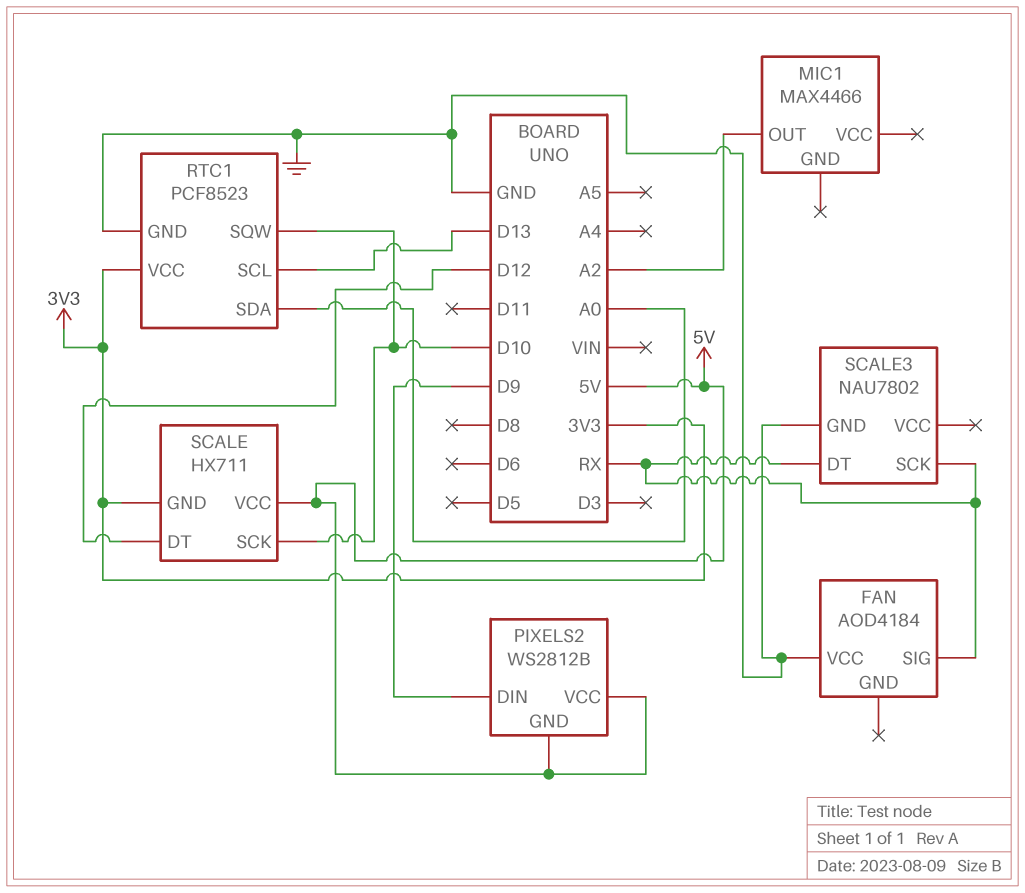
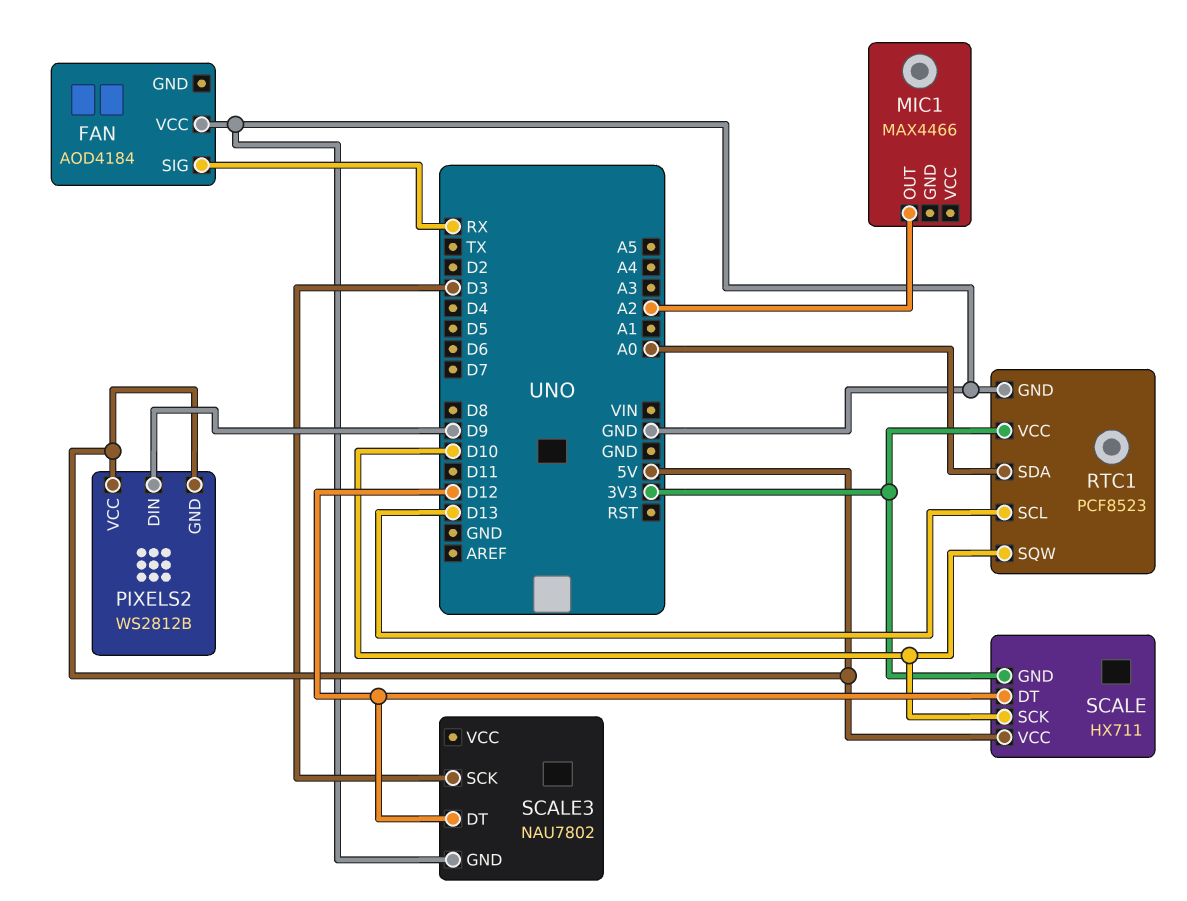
SCALE3 pin DT: RX -> D12
SCALE3 pin SCK: RX -> D3

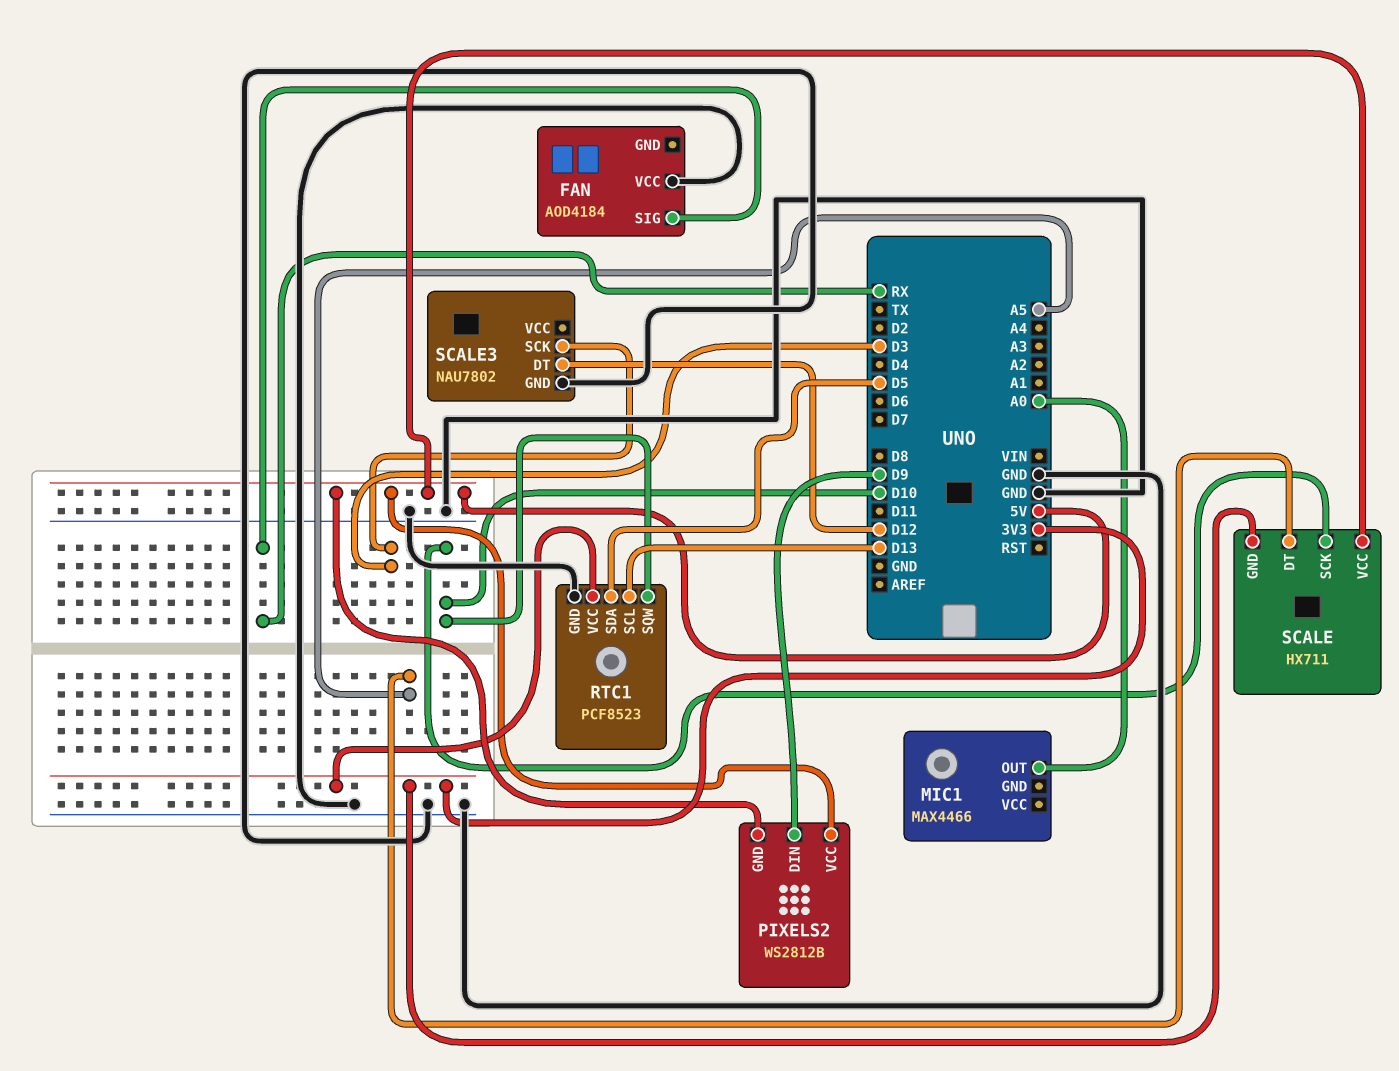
MIC1 pin OUT: A2 -> A0
RTC1 pin SDA: A0 -> D5
SCALE pin DT: D12 -> A5

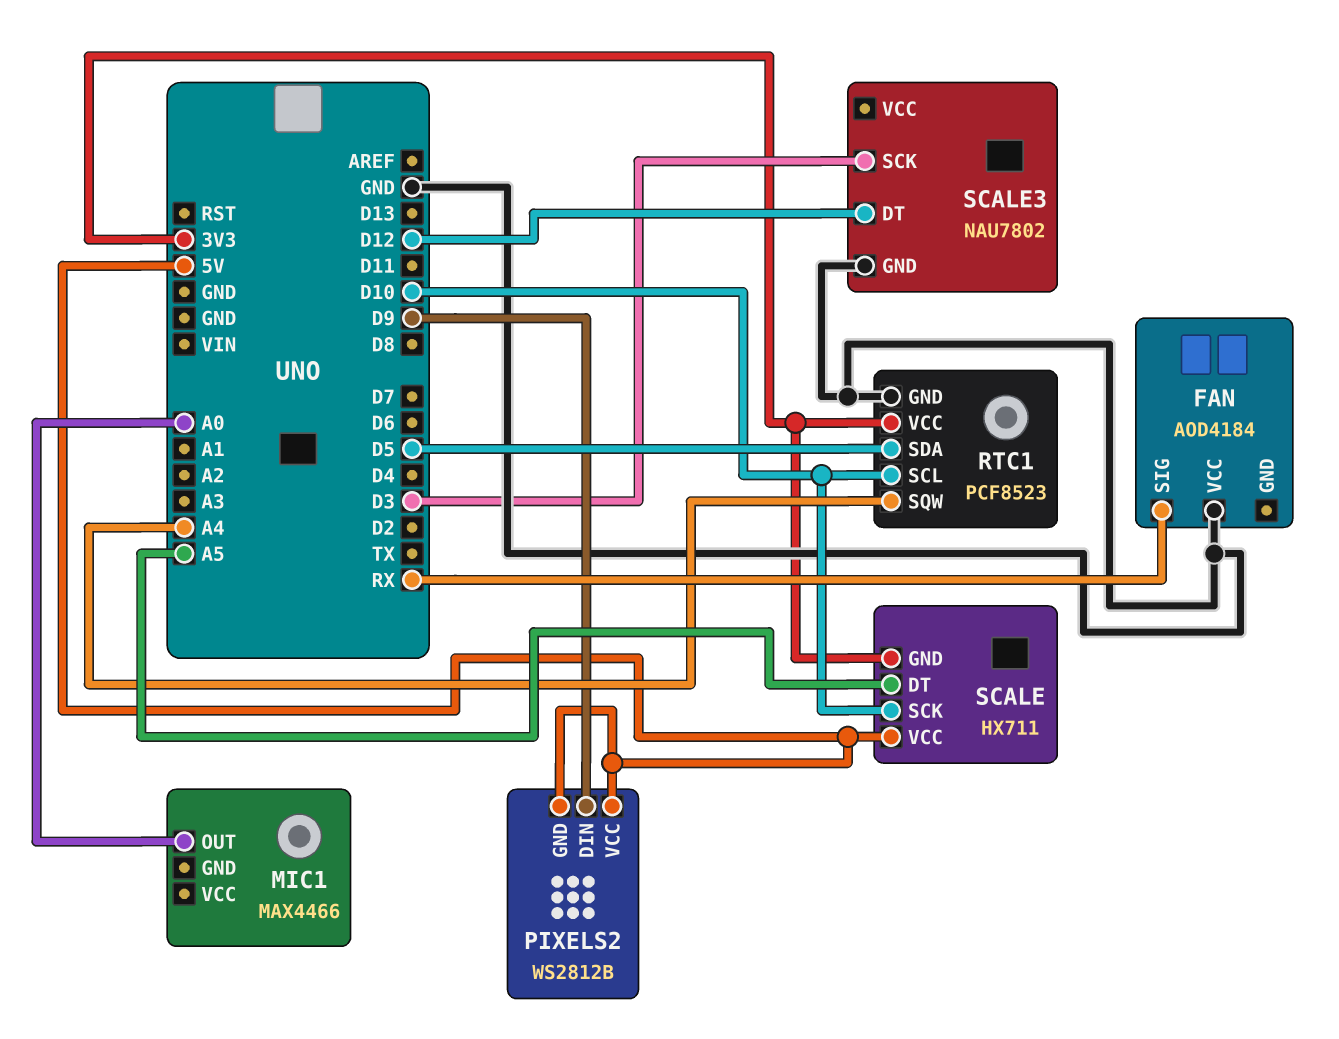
RTC1 pin SCL: D13 -> D10
RTC1 pin SQW: D10 -> A4

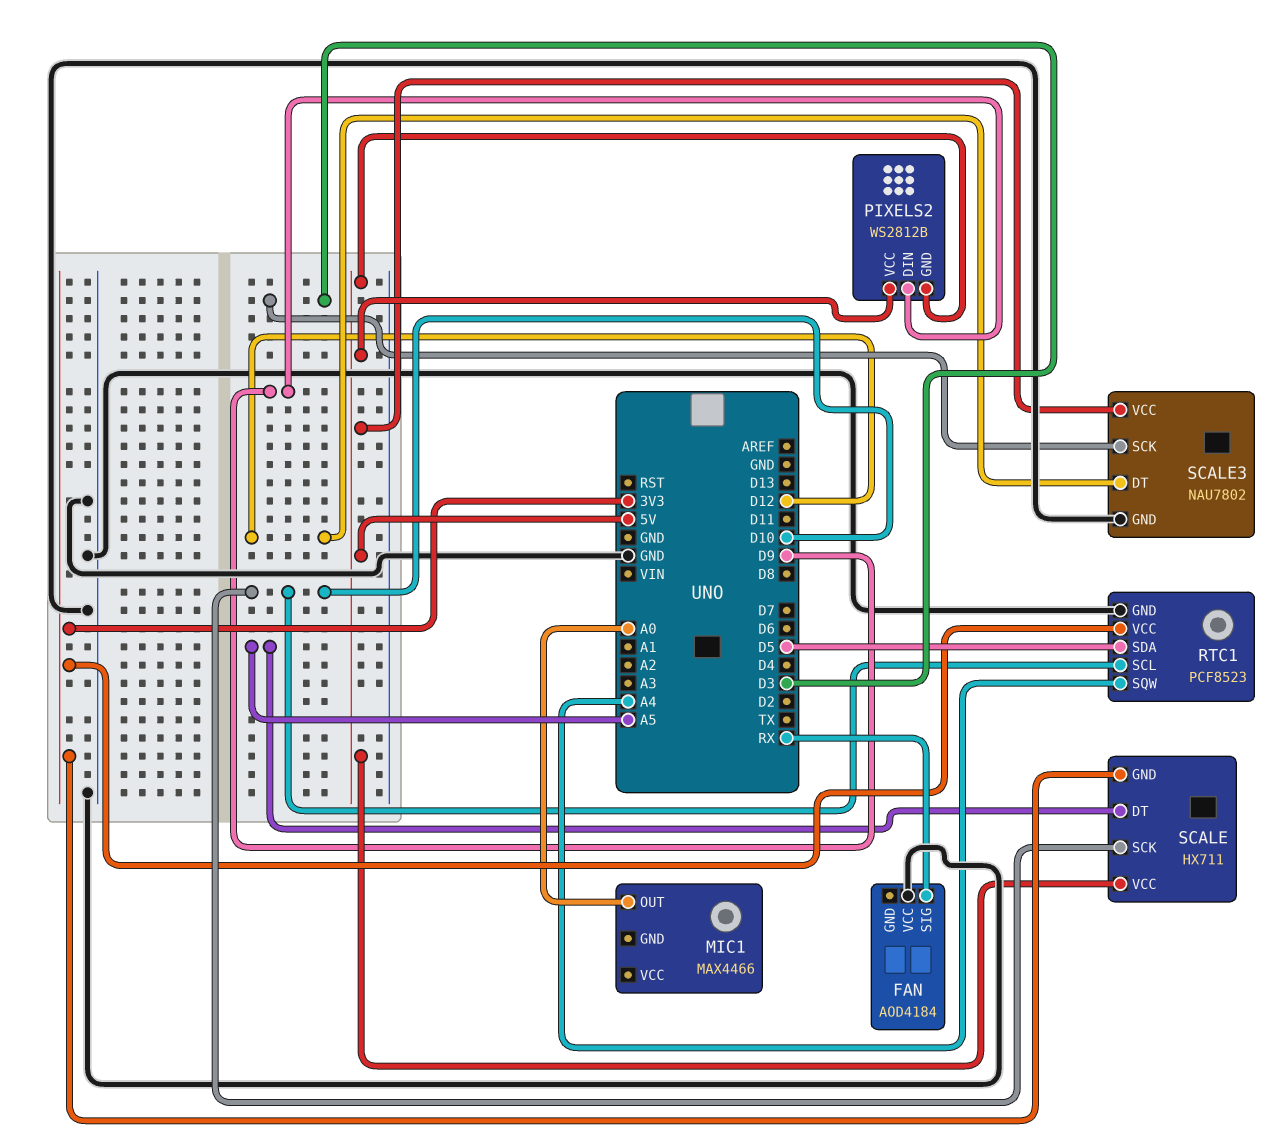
SCALE3 pin VCC: none -> 5V

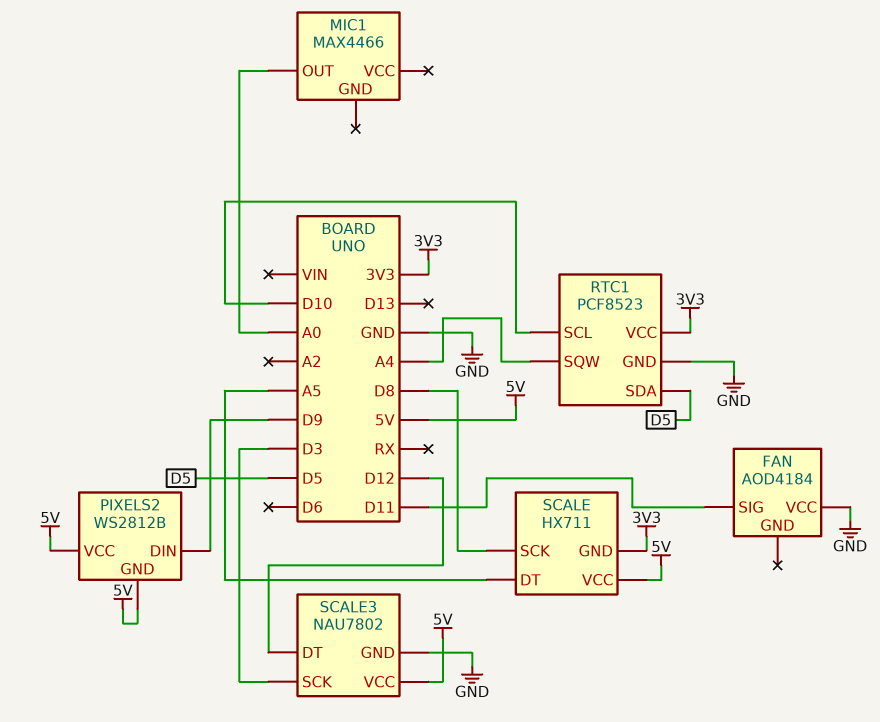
FAN pin SIG: RX -> D11
SCALE pin SCK: D10 -> D8

